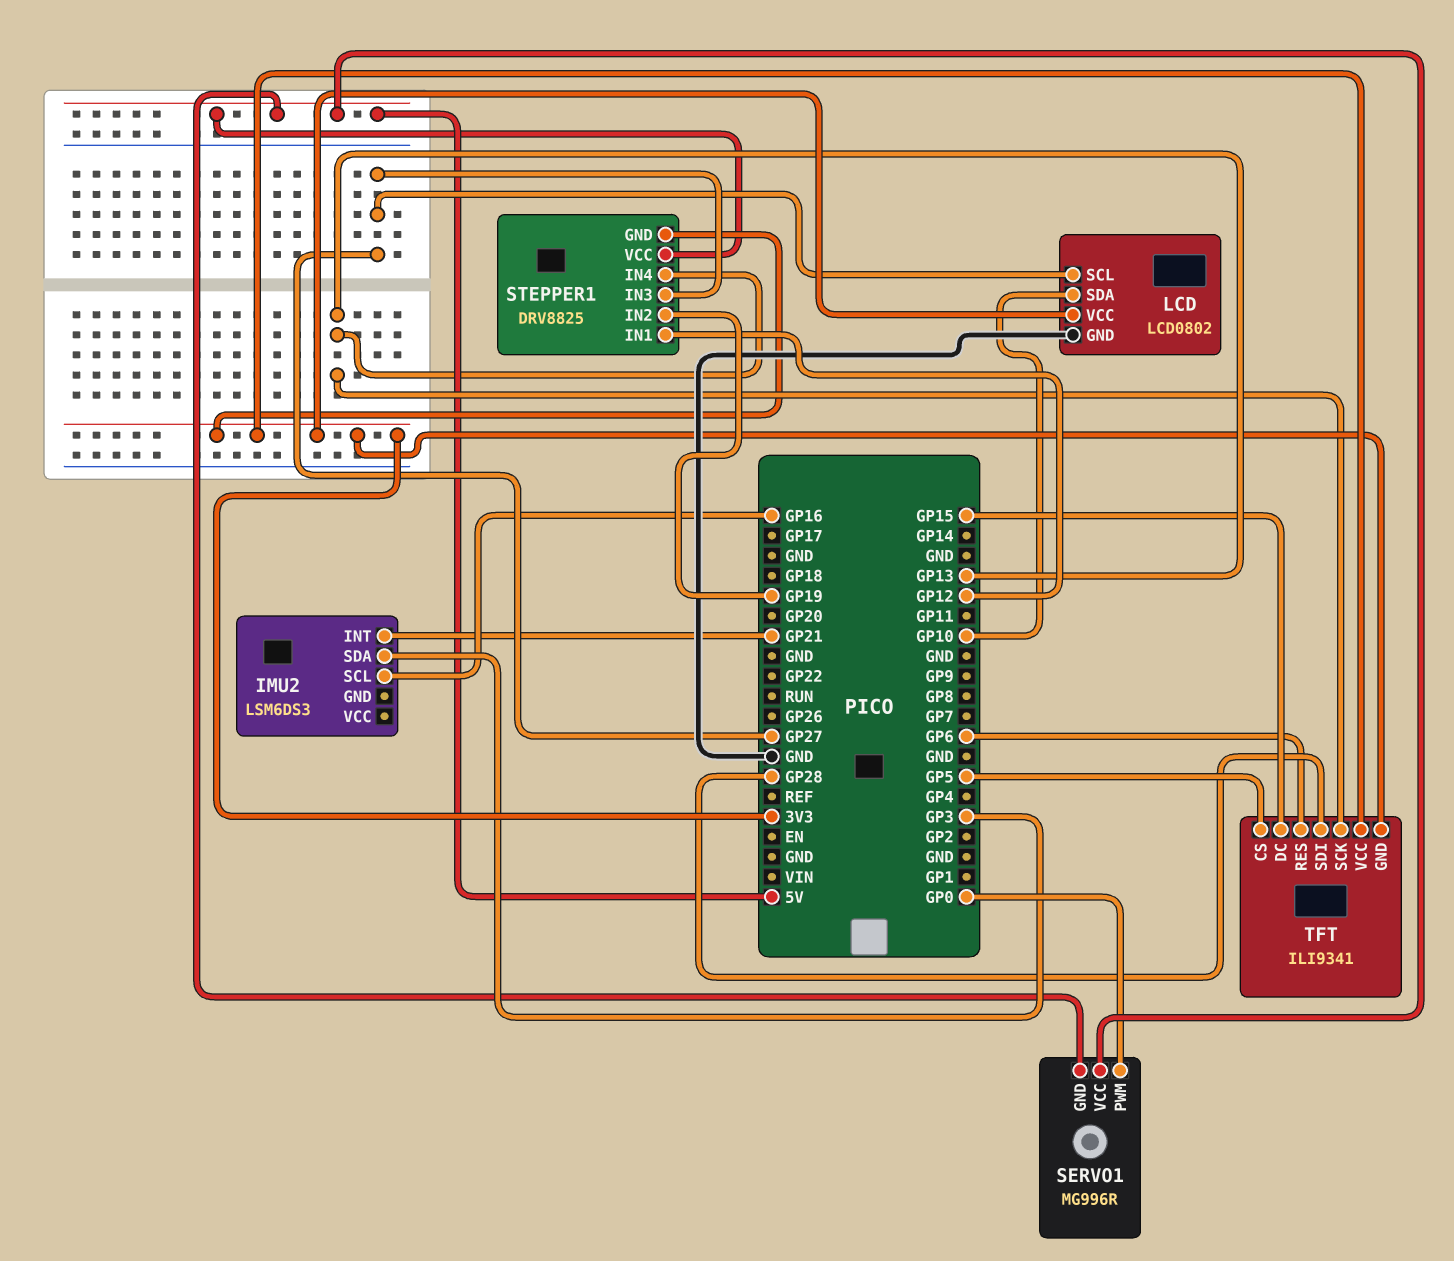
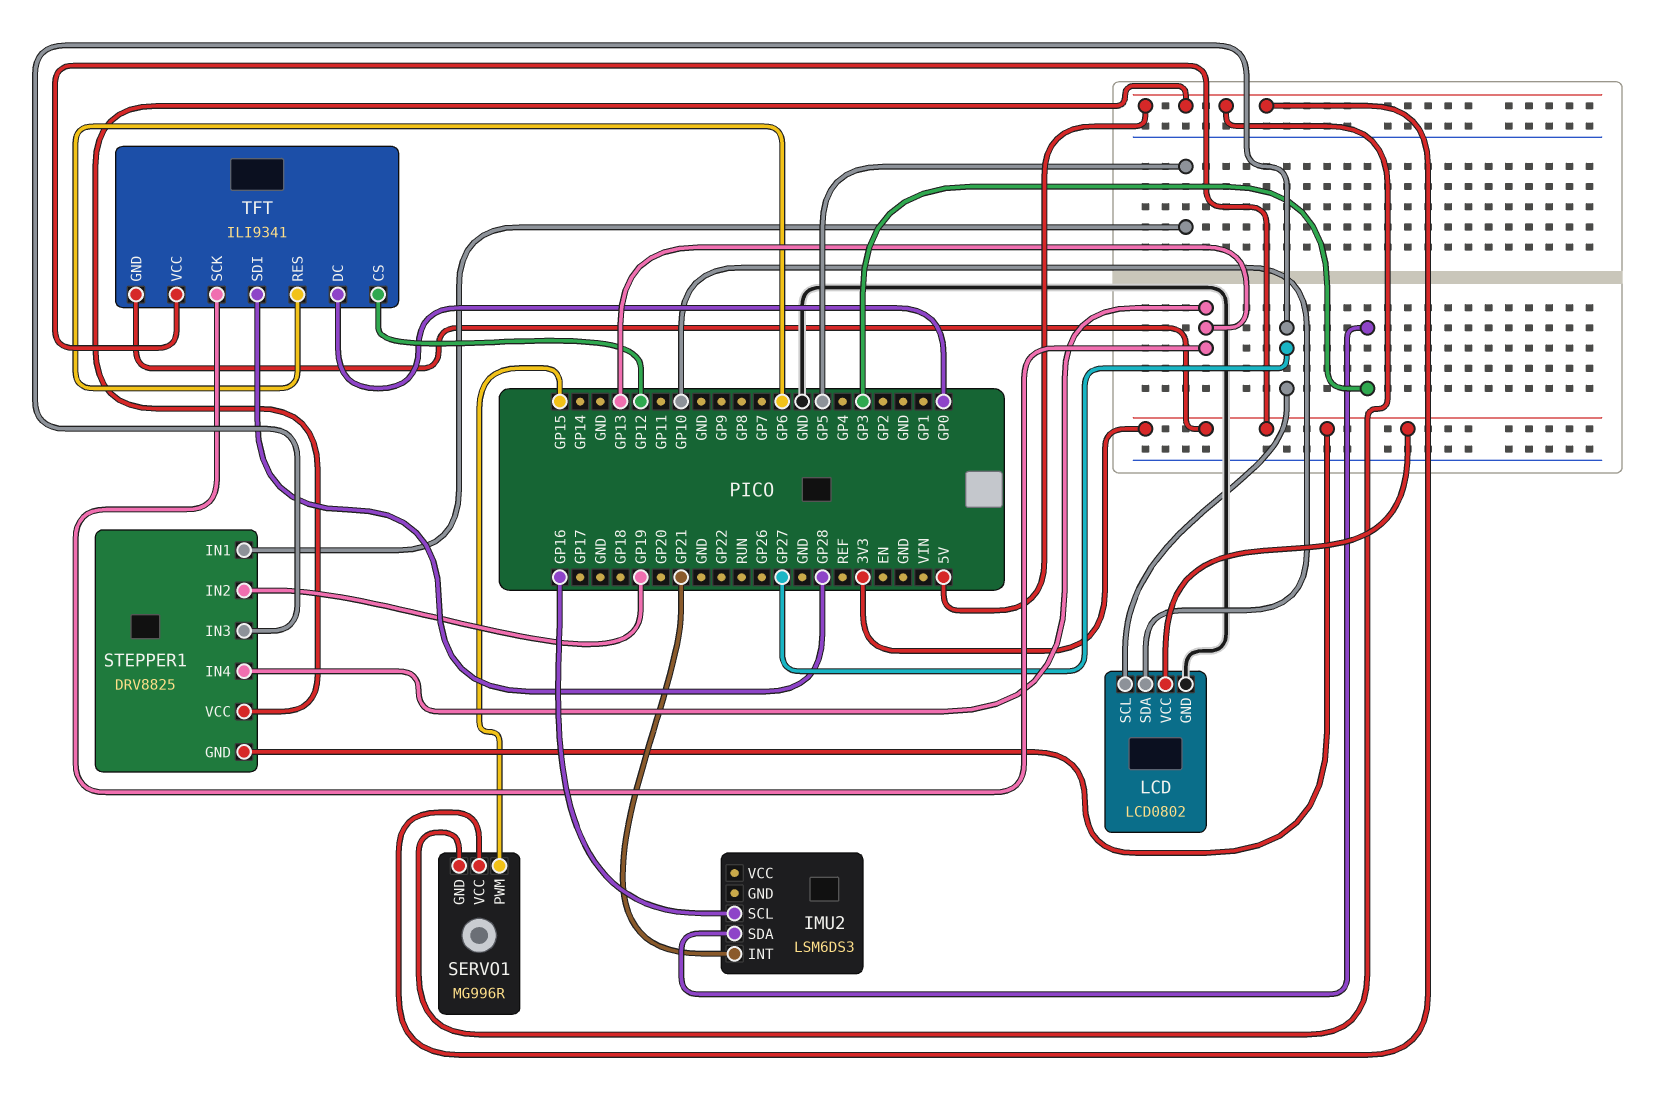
SERVO1 pin PWM: GP0 -> GP15
STEPPER1 pin IN1: GP12 -> GP5
TFT pin CS: GP5 -> GP12
TFT pin DC: GP15 -> GP0

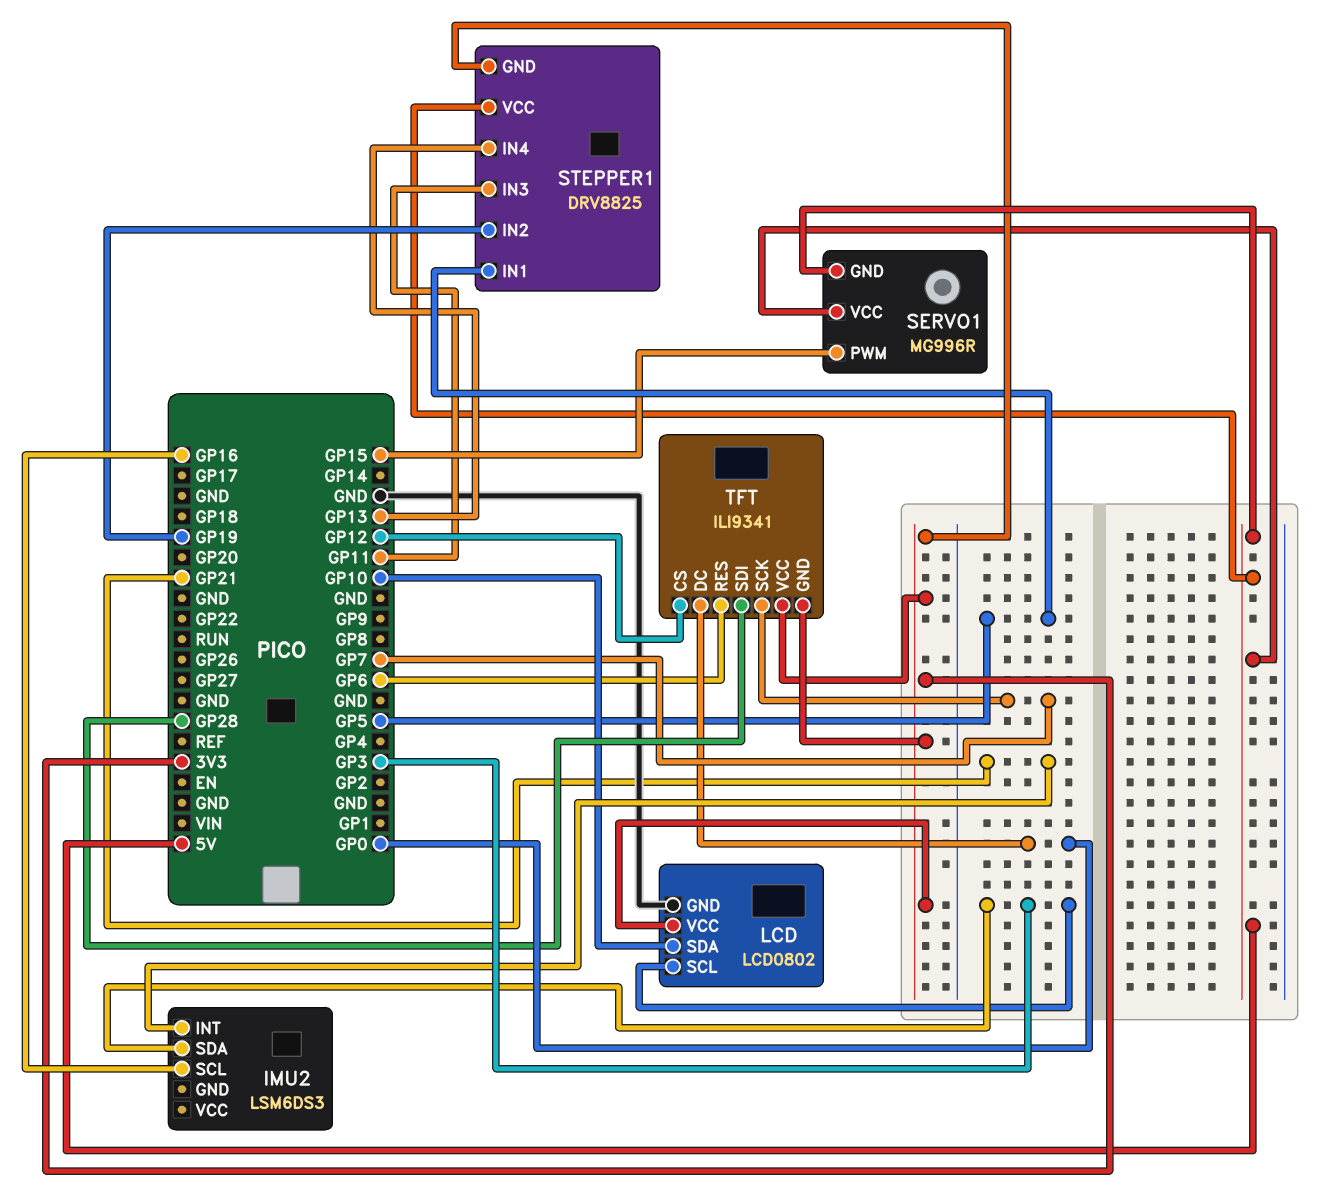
LCD pin SCL: GP27 -> GP3
STEPPER1 pin IN3: GP27 -> GP11
TFT pin SCK: GP13 -> GP7

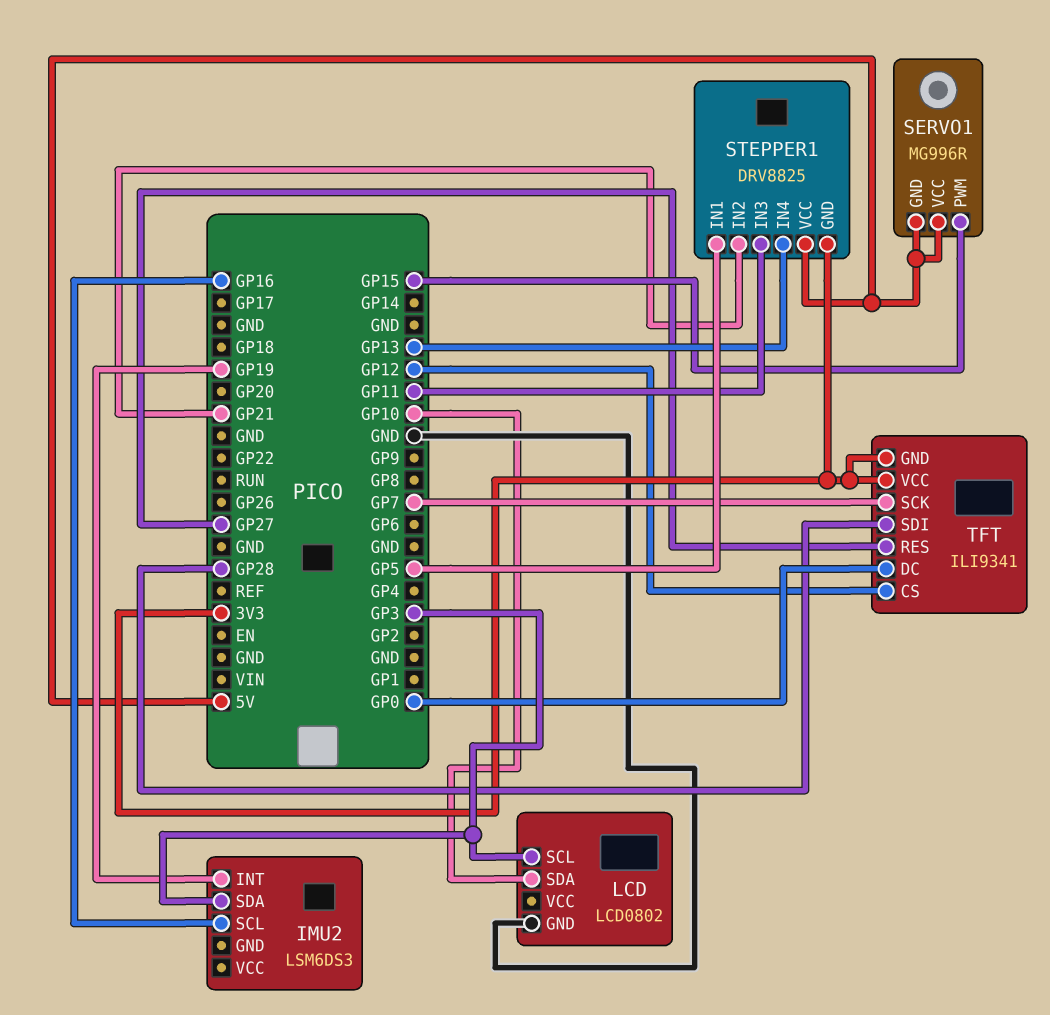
IMU2 pin INT: GP21 -> GP19
LCD pin VCC: 3V3 -> none
STEPPER1 pin IN2: GP19 -> GP21
TFT pin RES: GP6 -> GP27

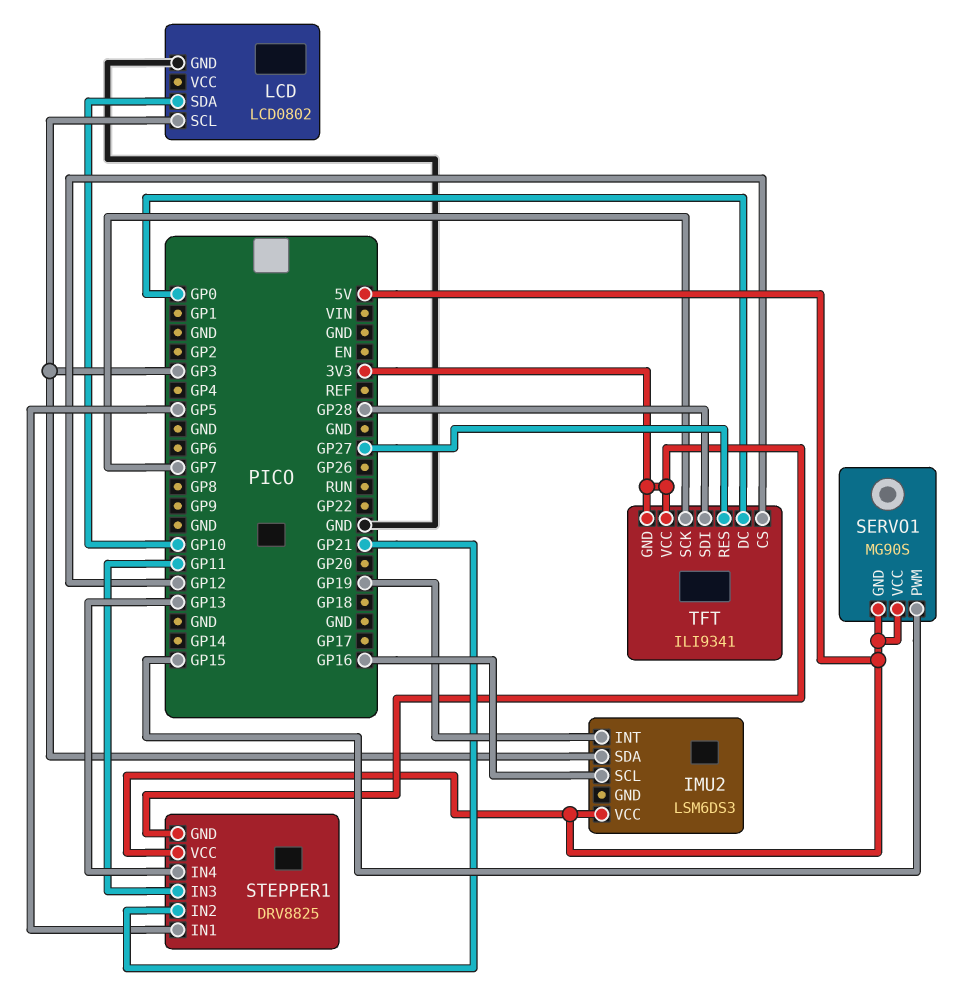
IMU2 pin VCC: none -> 5V
SERVO1: MG996R -> MG90S

